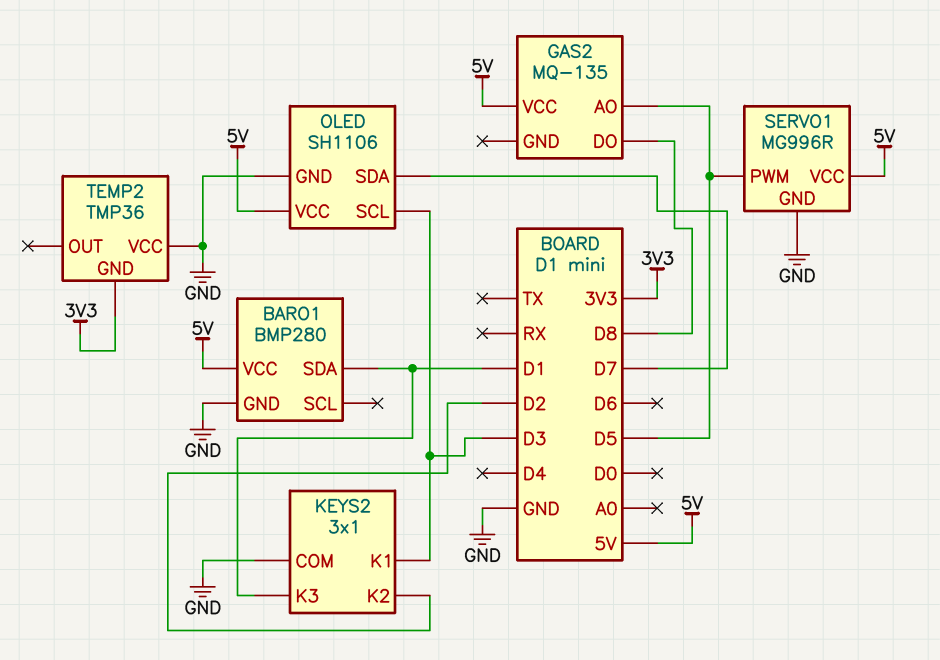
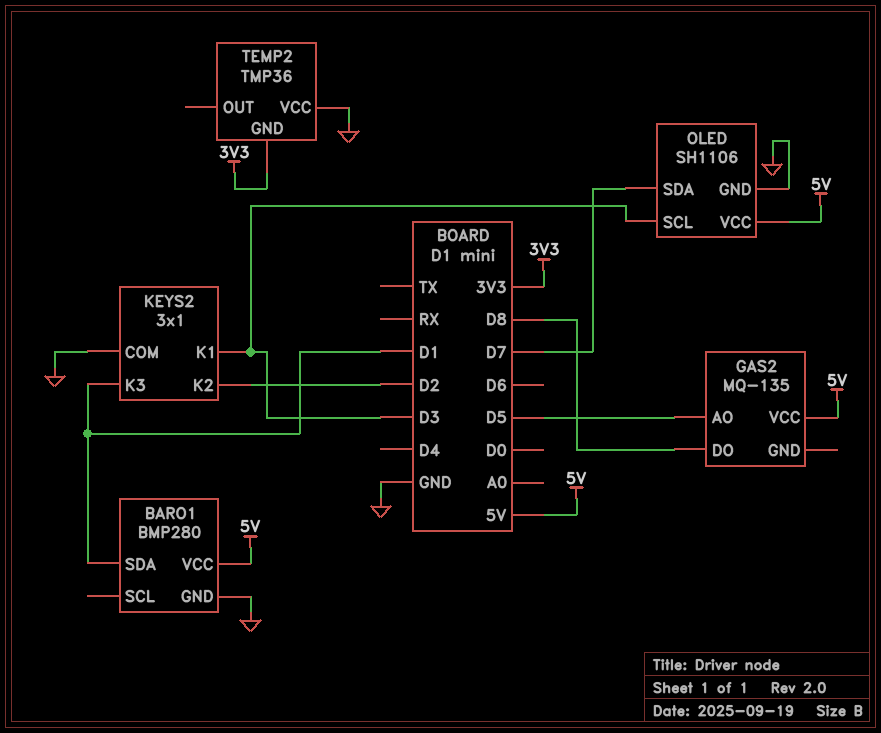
SERVO1: MG996R -> none
SERVO1 pin GND: GND -> none
SERVO1 pin PWM: D5 -> none
SERVO1 pin VCC: 5V -> none

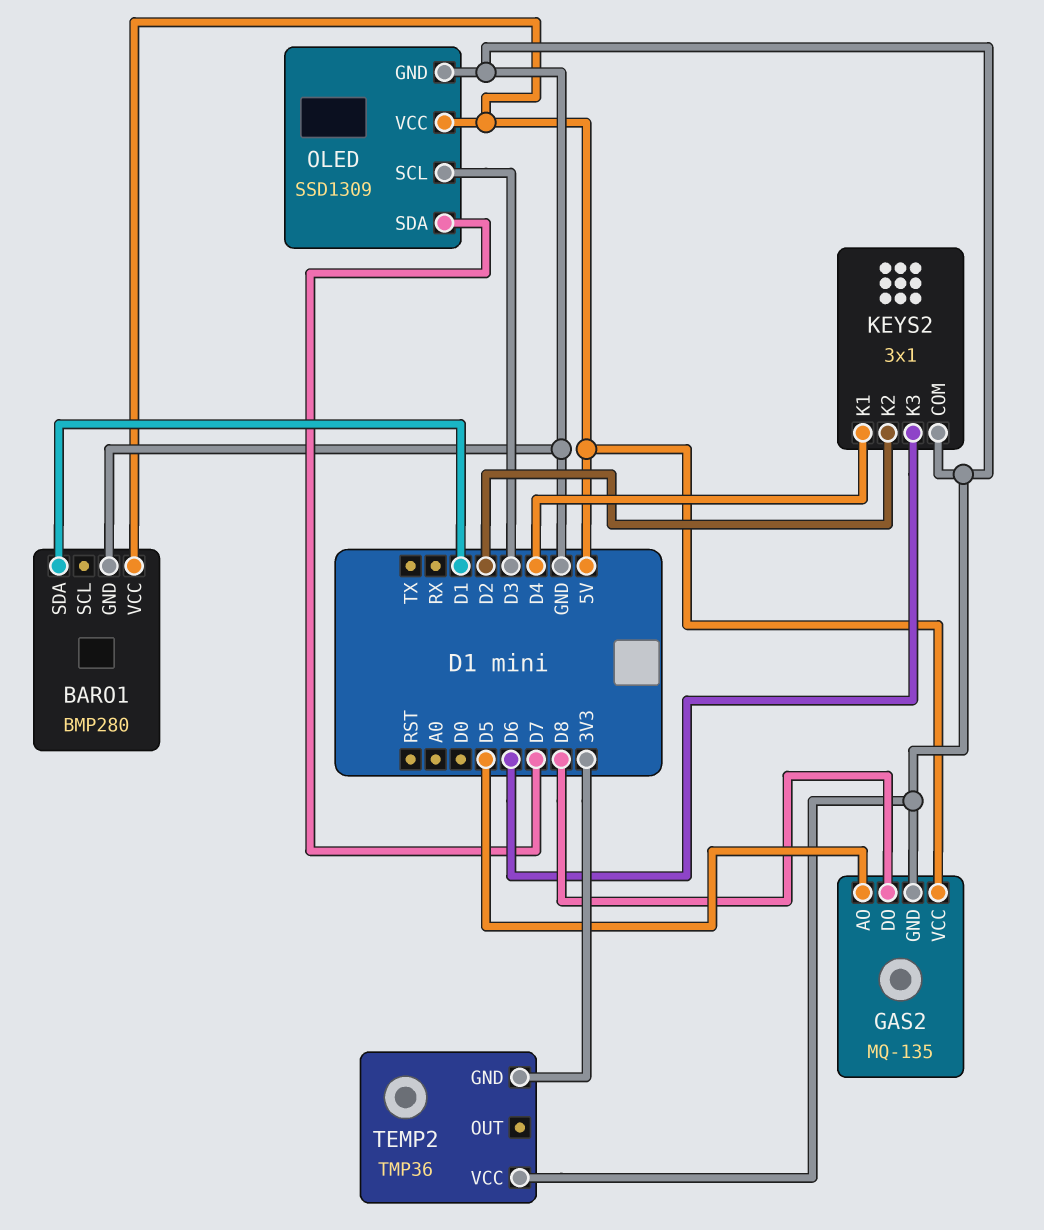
GAS2 pin GND: none -> GND
KEYS2 pin K1: D3 -> D4
KEYS2 pin K3: D1 -> D6
OLED: SH1106 -> SSD1309

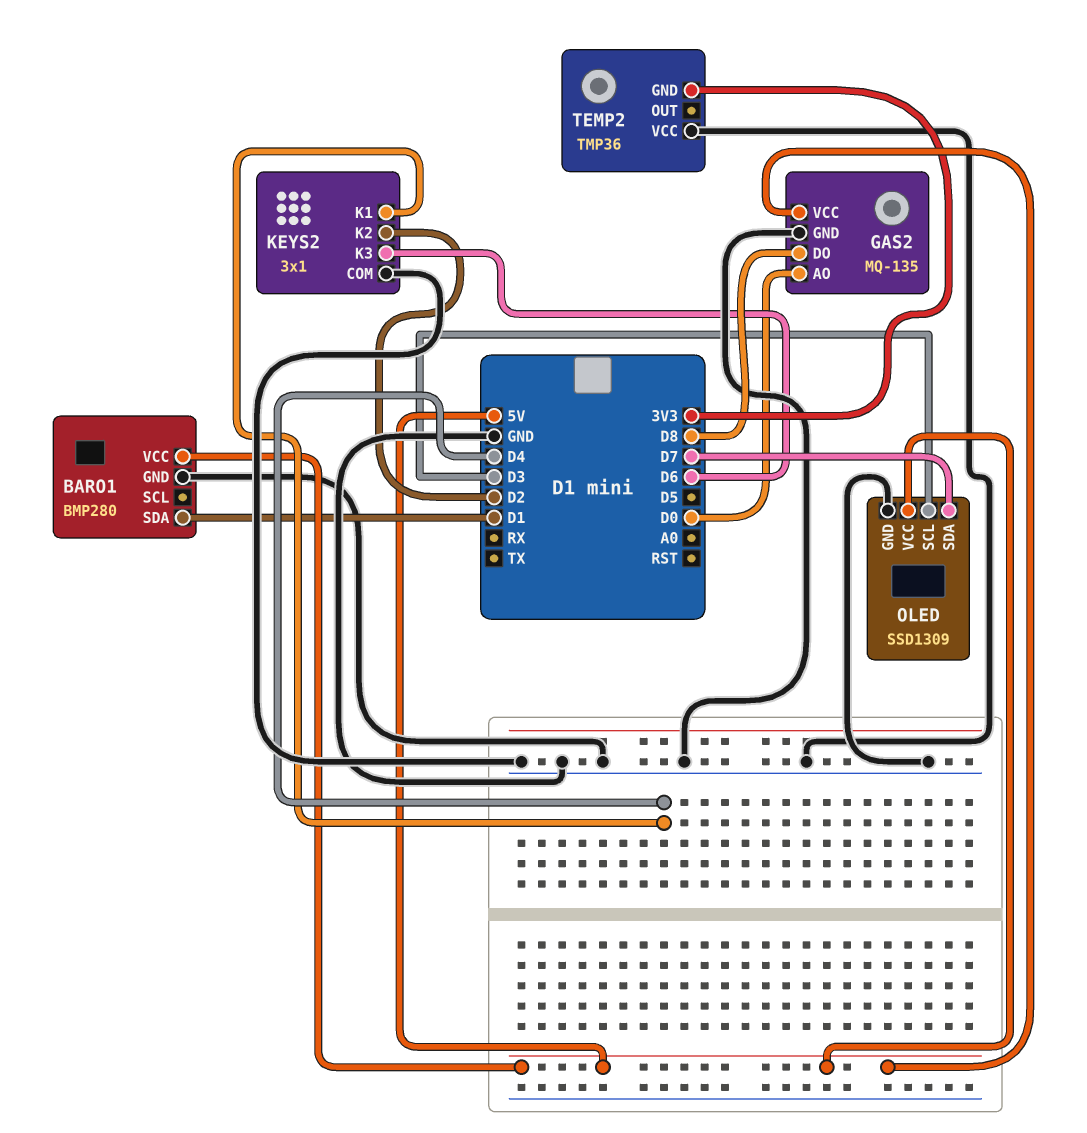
GAS2 pin AO: D5 -> D0

